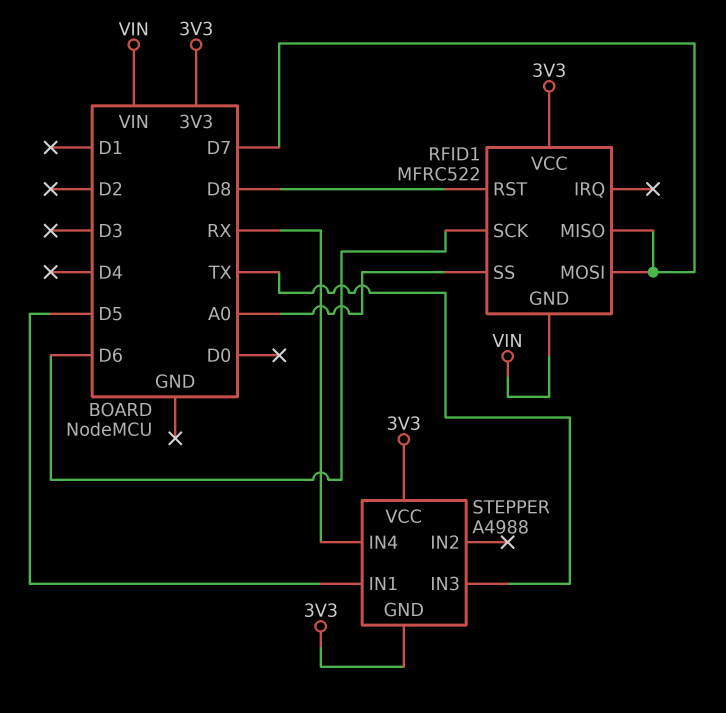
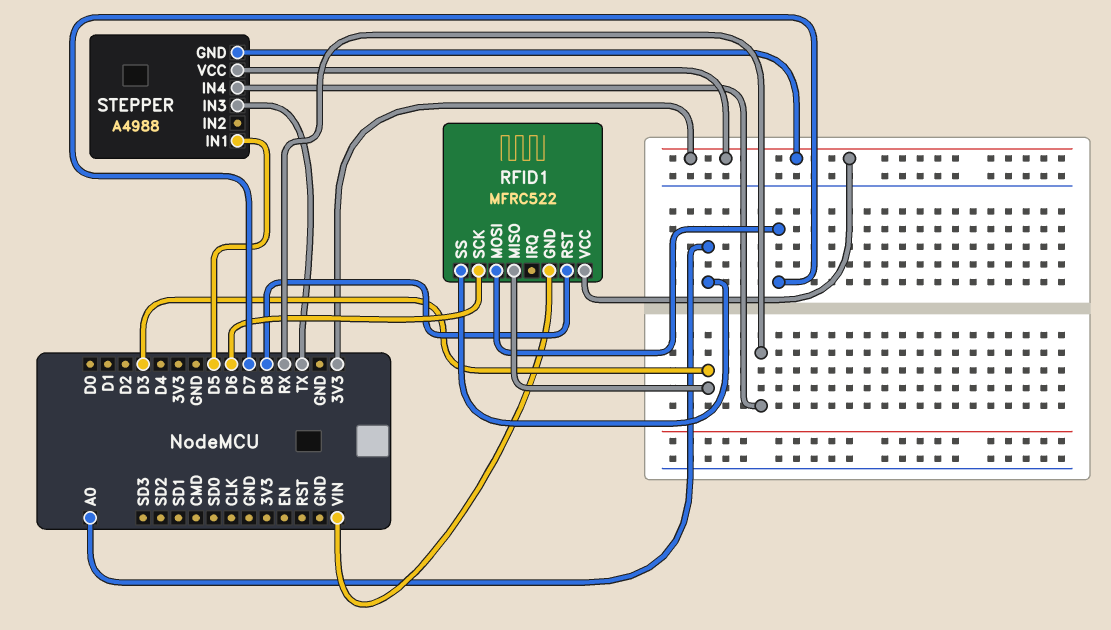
RFID1 pin MISO: D7 -> D3

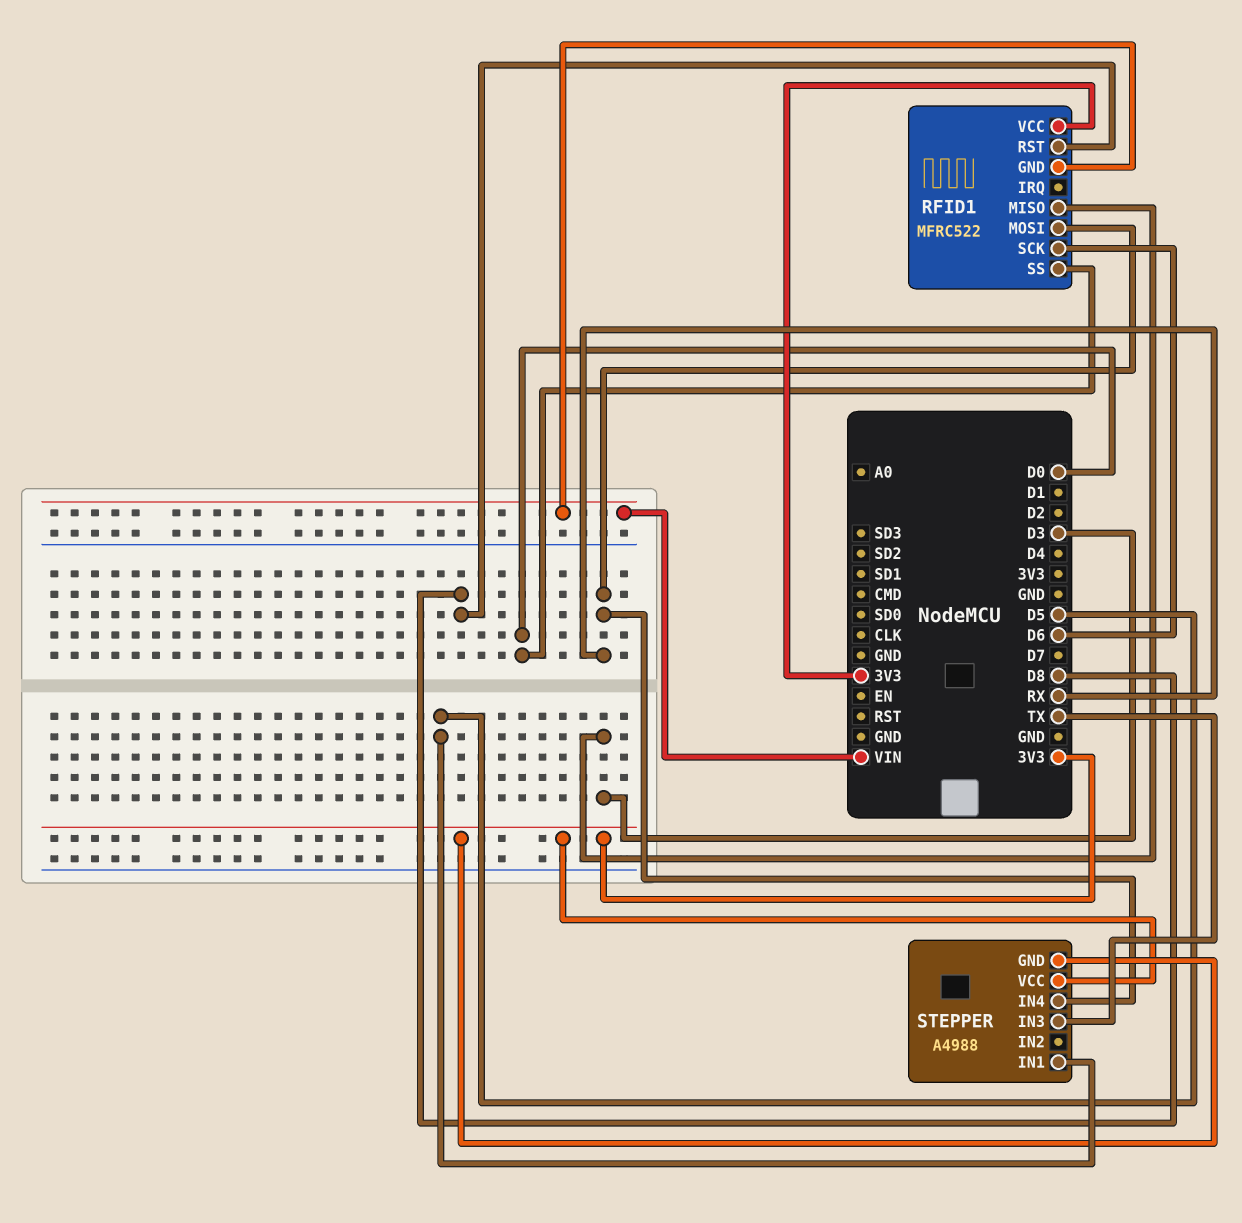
RFID1 pin MOSI: D7 -> RX
RFID1 pin SS: A0 -> D0

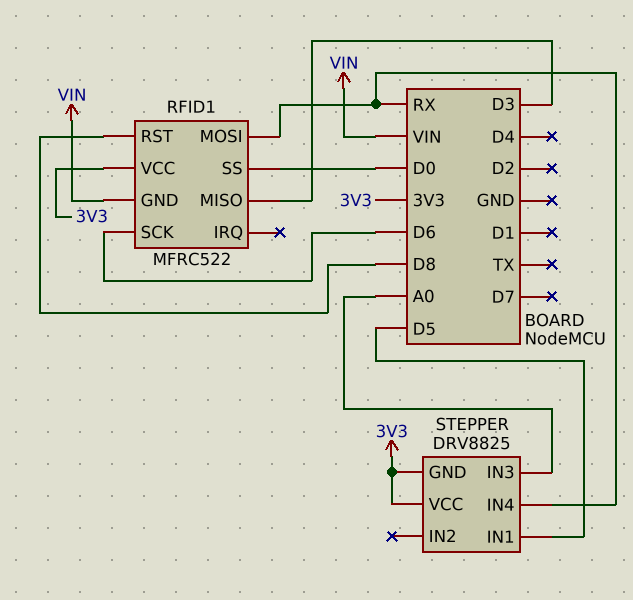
STEPPER: A4988 -> DRV8825
STEPPER pin IN3: TX -> A0

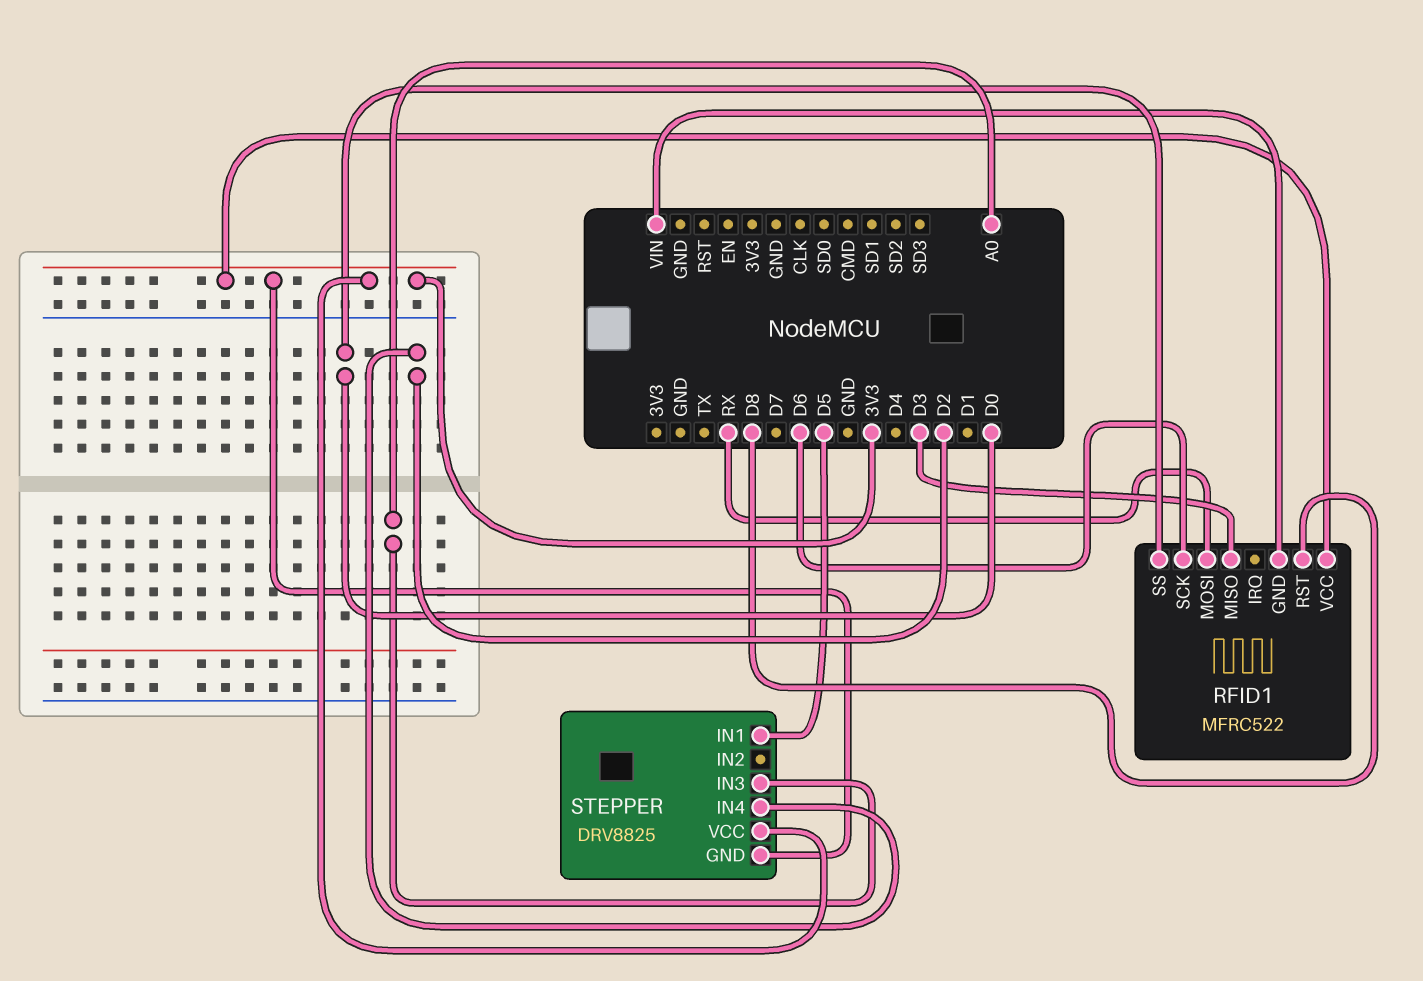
STEPPER pin IN4: RX -> D2

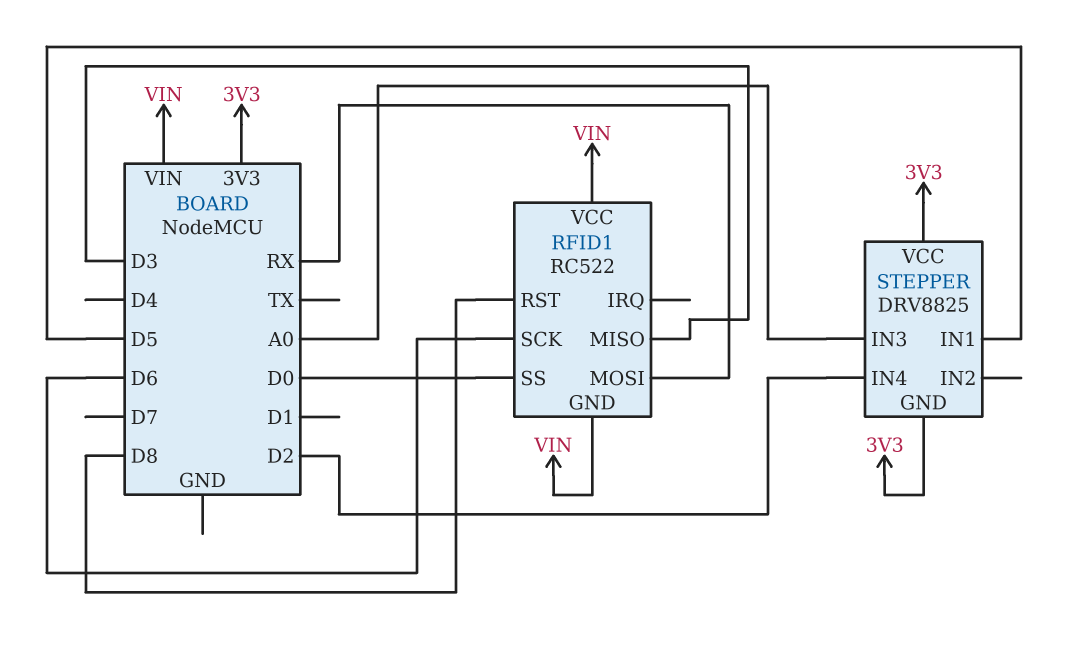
RFID1: MFRC522 -> RC522
RFID1 pin VCC: 3V3 -> VIN

